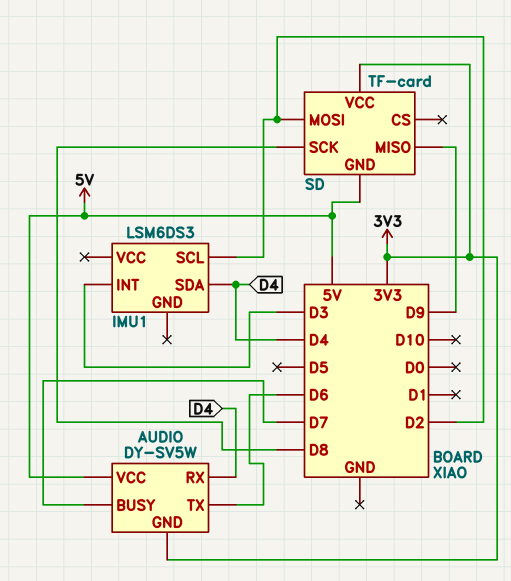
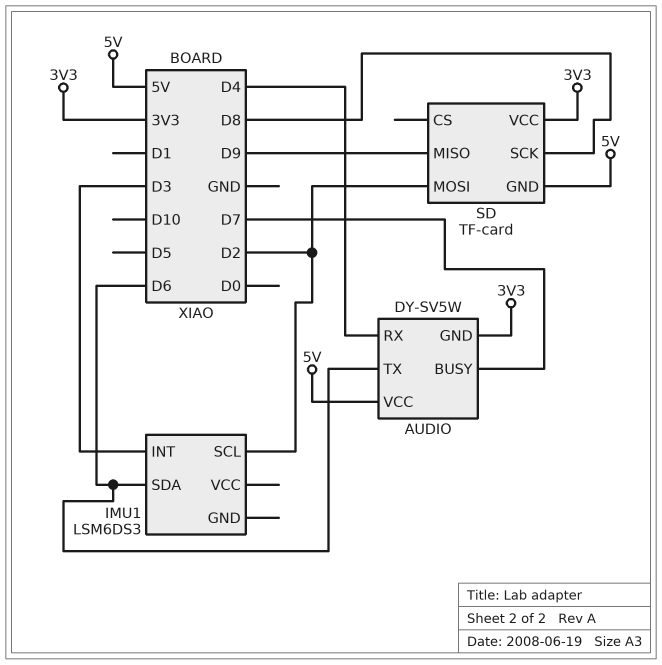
IMU1 pin SDA: D4 -> D6

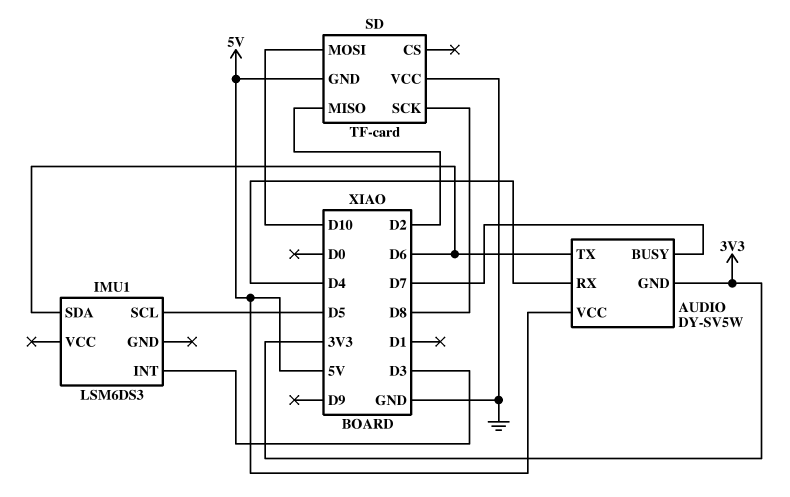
IMU1 pin SCL: D2 -> D5
SD pin MISO: D9 -> D2
SD pin MOSI: D2 -> D10
SD pin VCC: 3V3 -> GND

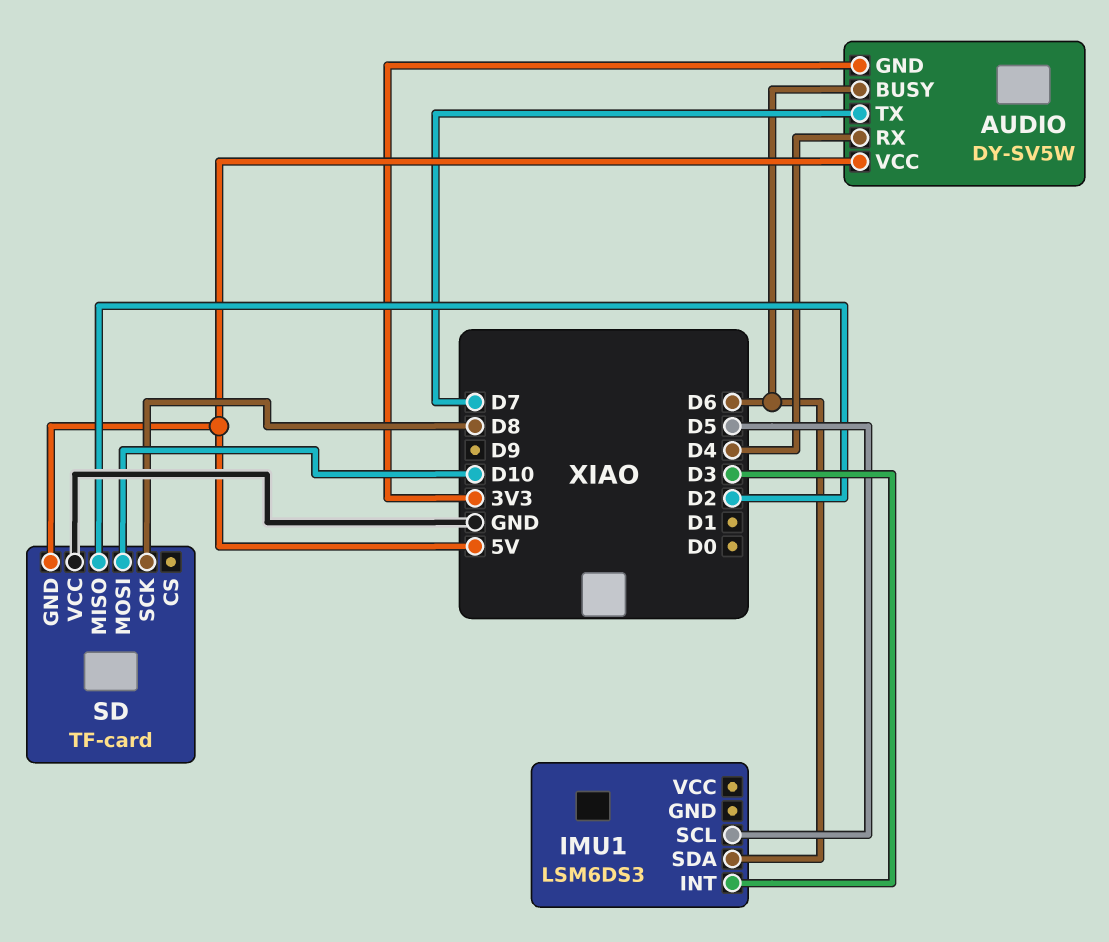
AUDIO pin BUSY: D7 -> D6
AUDIO pin TX: D6 -> D7

